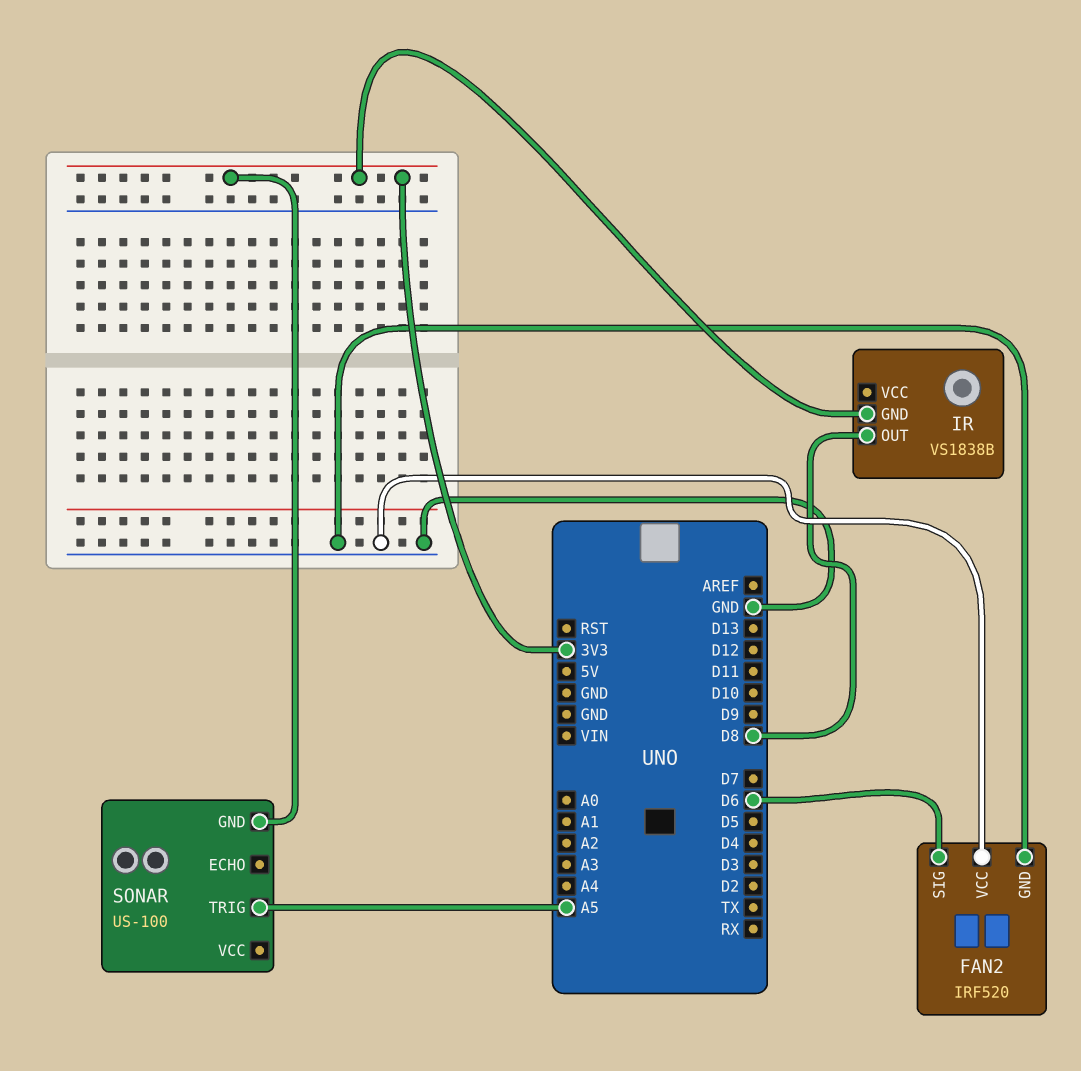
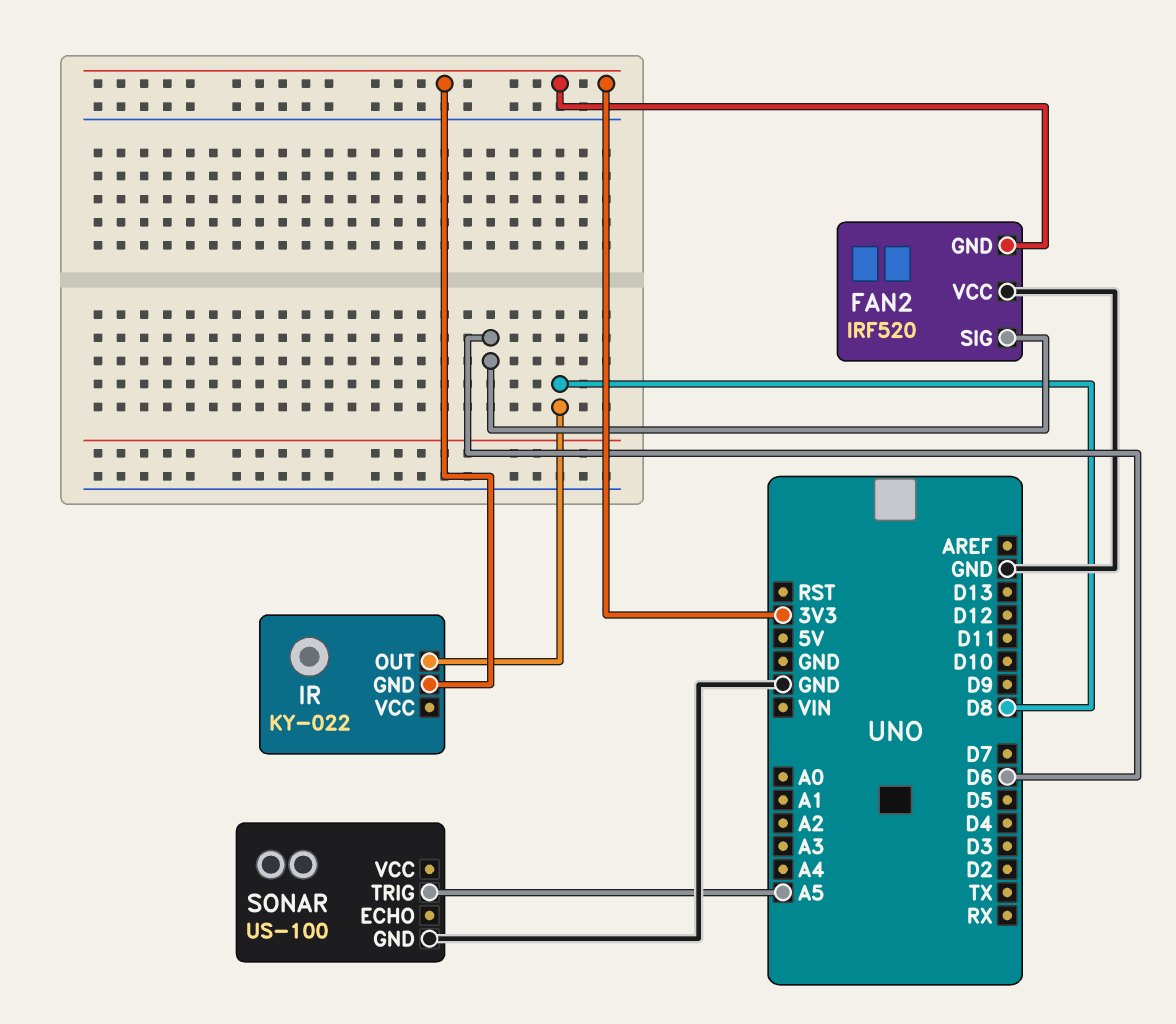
FAN2 pin GND: GND -> 3V3
IR: VS1838B -> KY-022
SONAR pin GND: 3V3 -> GND

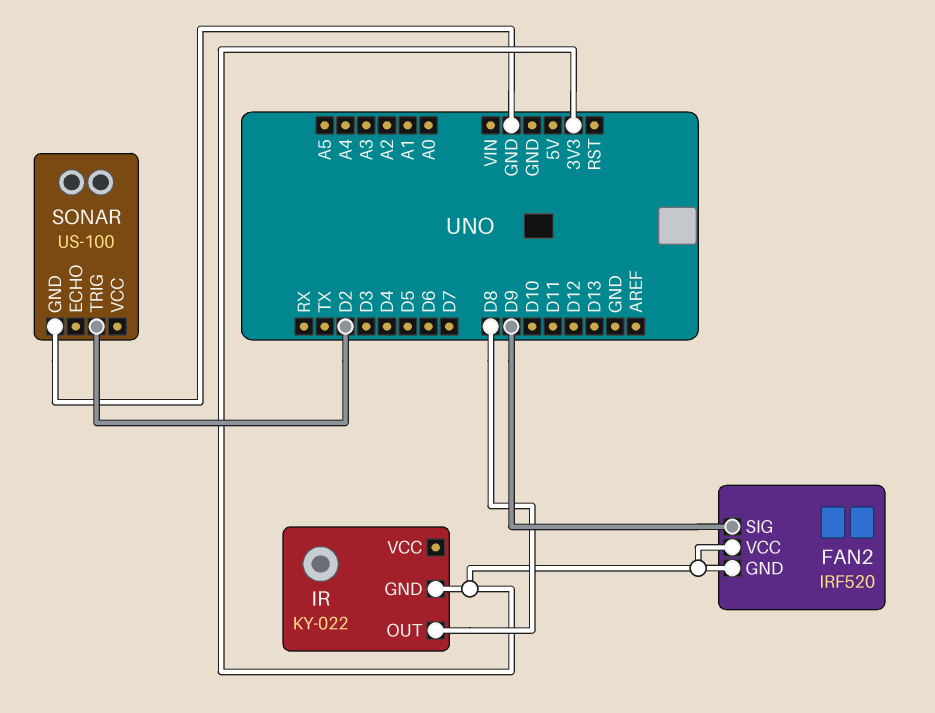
FAN2 pin SIG: D6 -> D9
FAN2 pin VCC: GND -> 3V3
SONAR pin TRIG: A5 -> D2

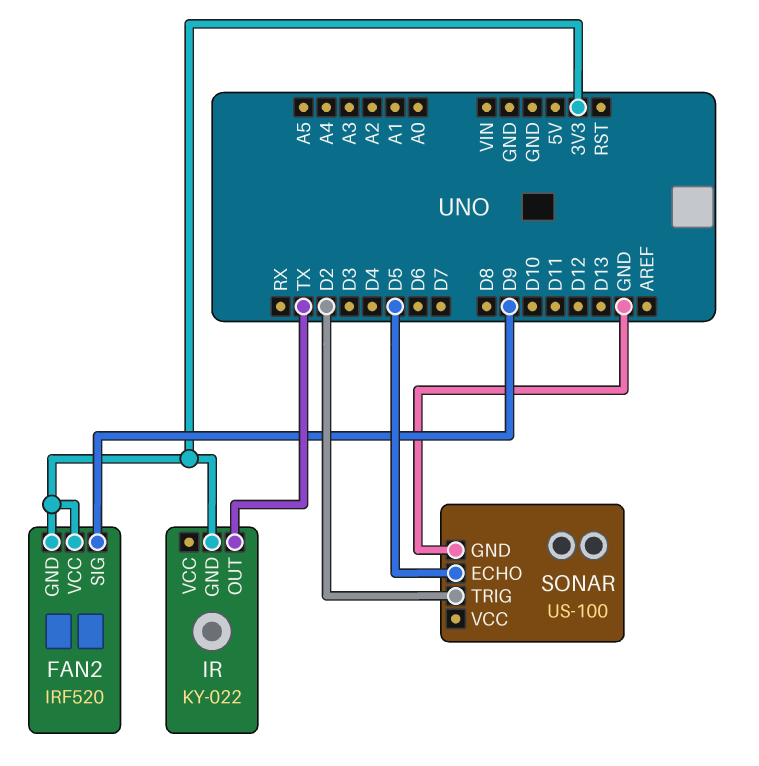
IR pin OUT: D8 -> TX
SONAR pin ECHO: none -> D5

